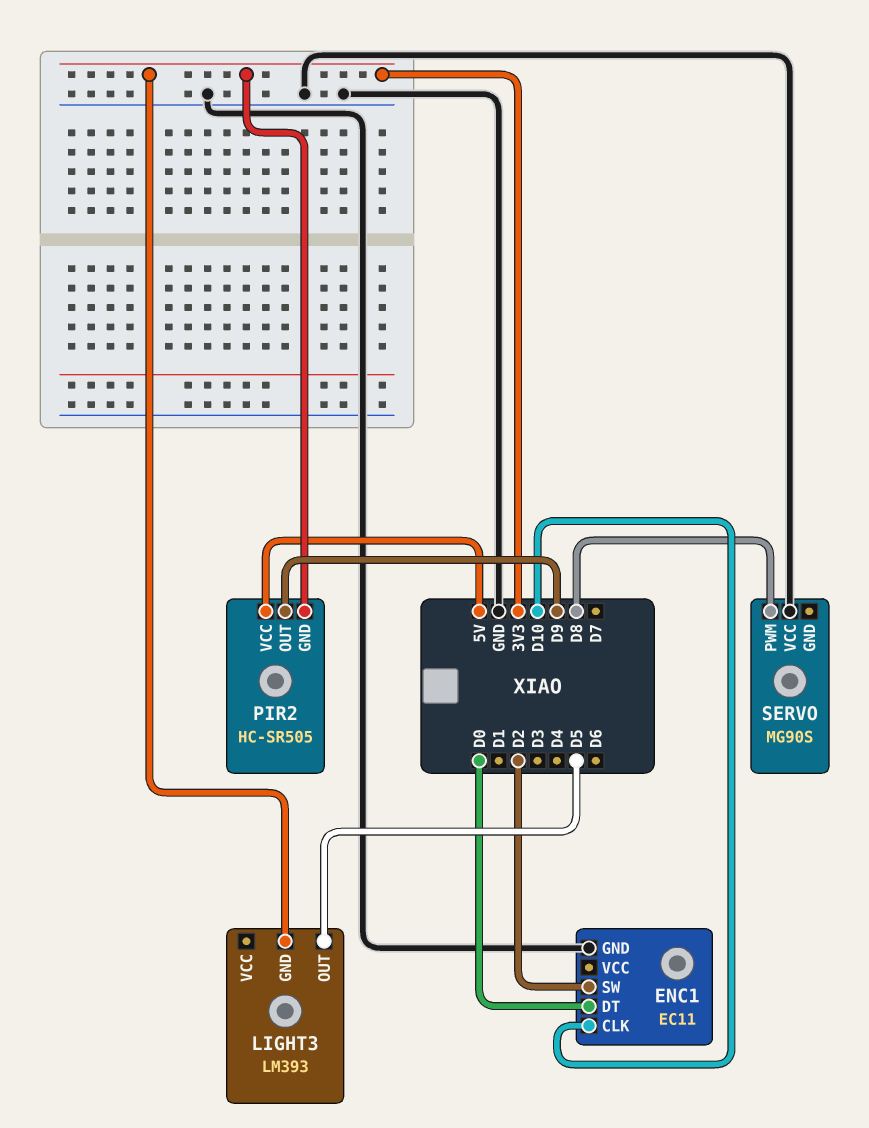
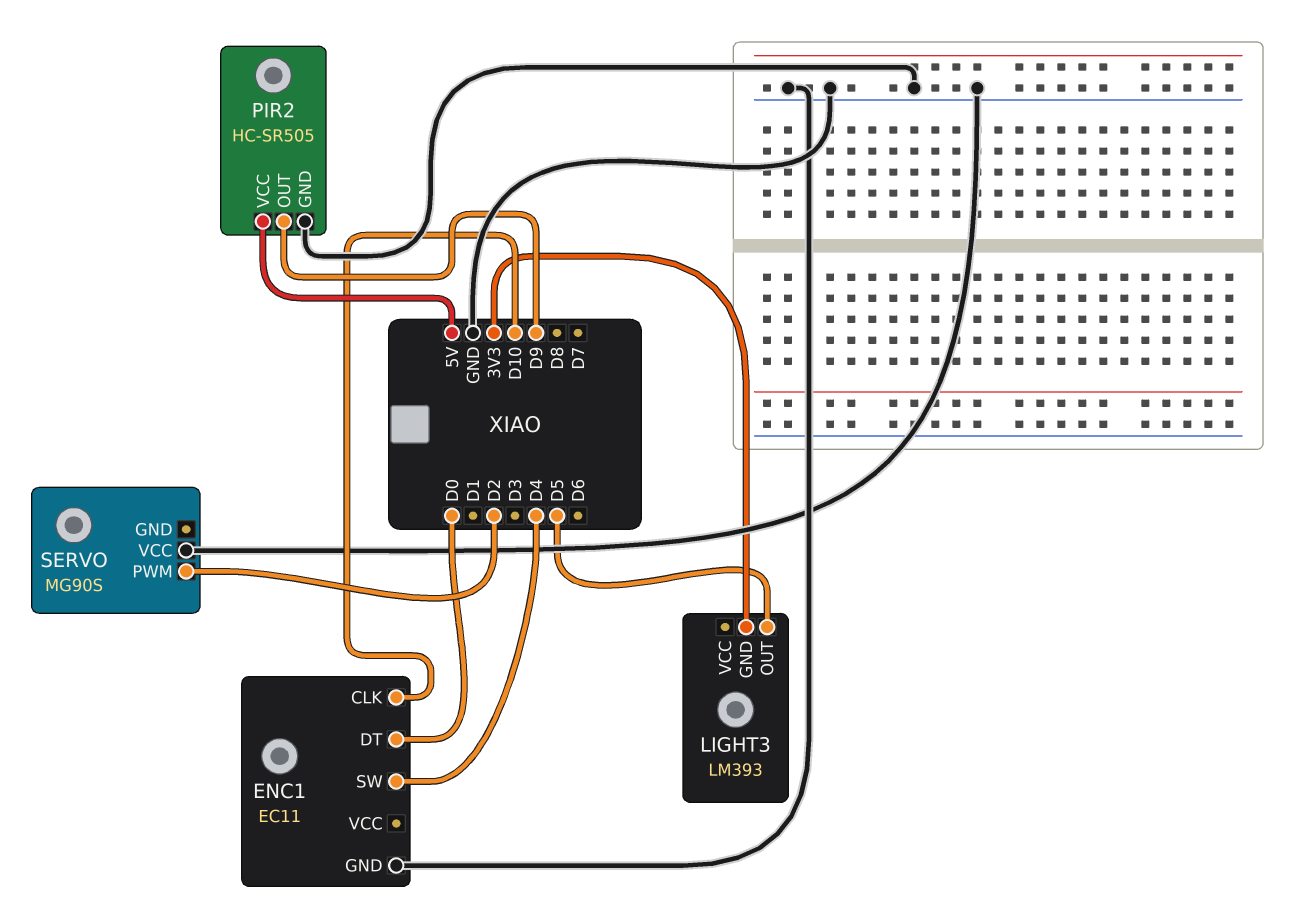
ENC1 pin SW: D2 -> D4
PIR2 pin GND: 3V3 -> GND
SERVO pin PWM: D8 -> D2

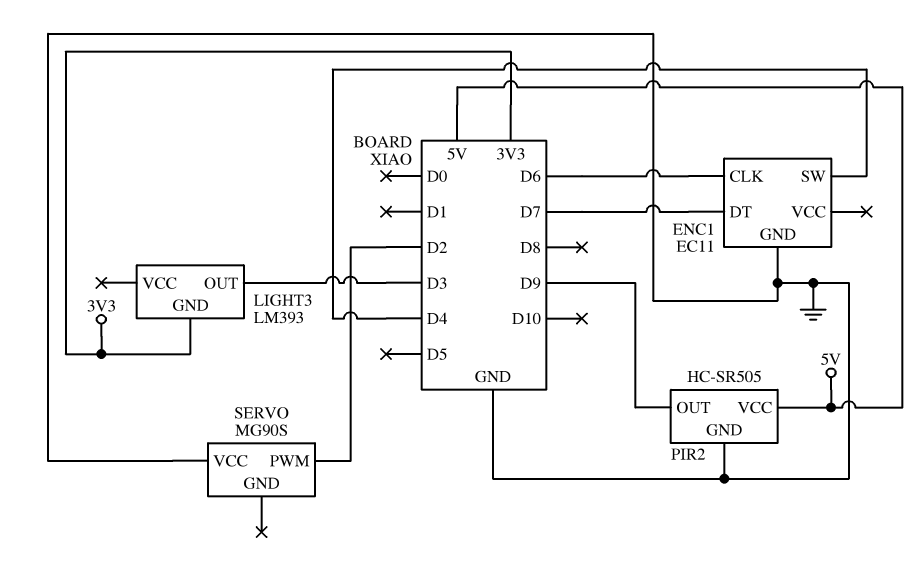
ENC1 pin CLK: D10 -> D6
ENC1 pin DT: D0 -> D7
LIGHT3 pin OUT: D5 -> D3

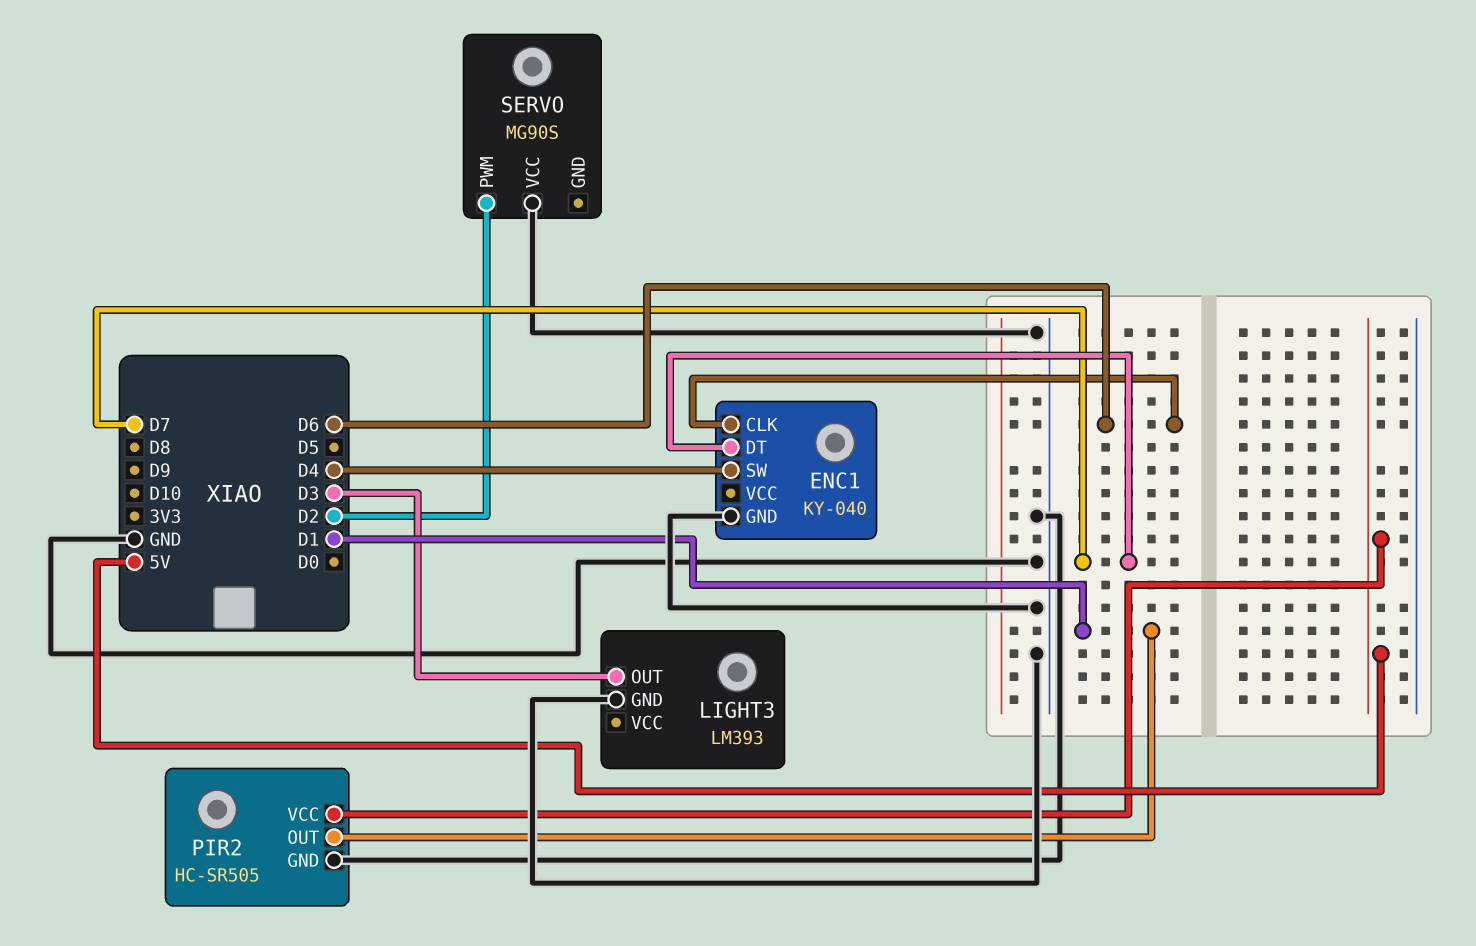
ENC1: EC11 -> KY-040
LIGHT3 pin GND: 3V3 -> GND
PIR2 pin OUT: D9 -> D1

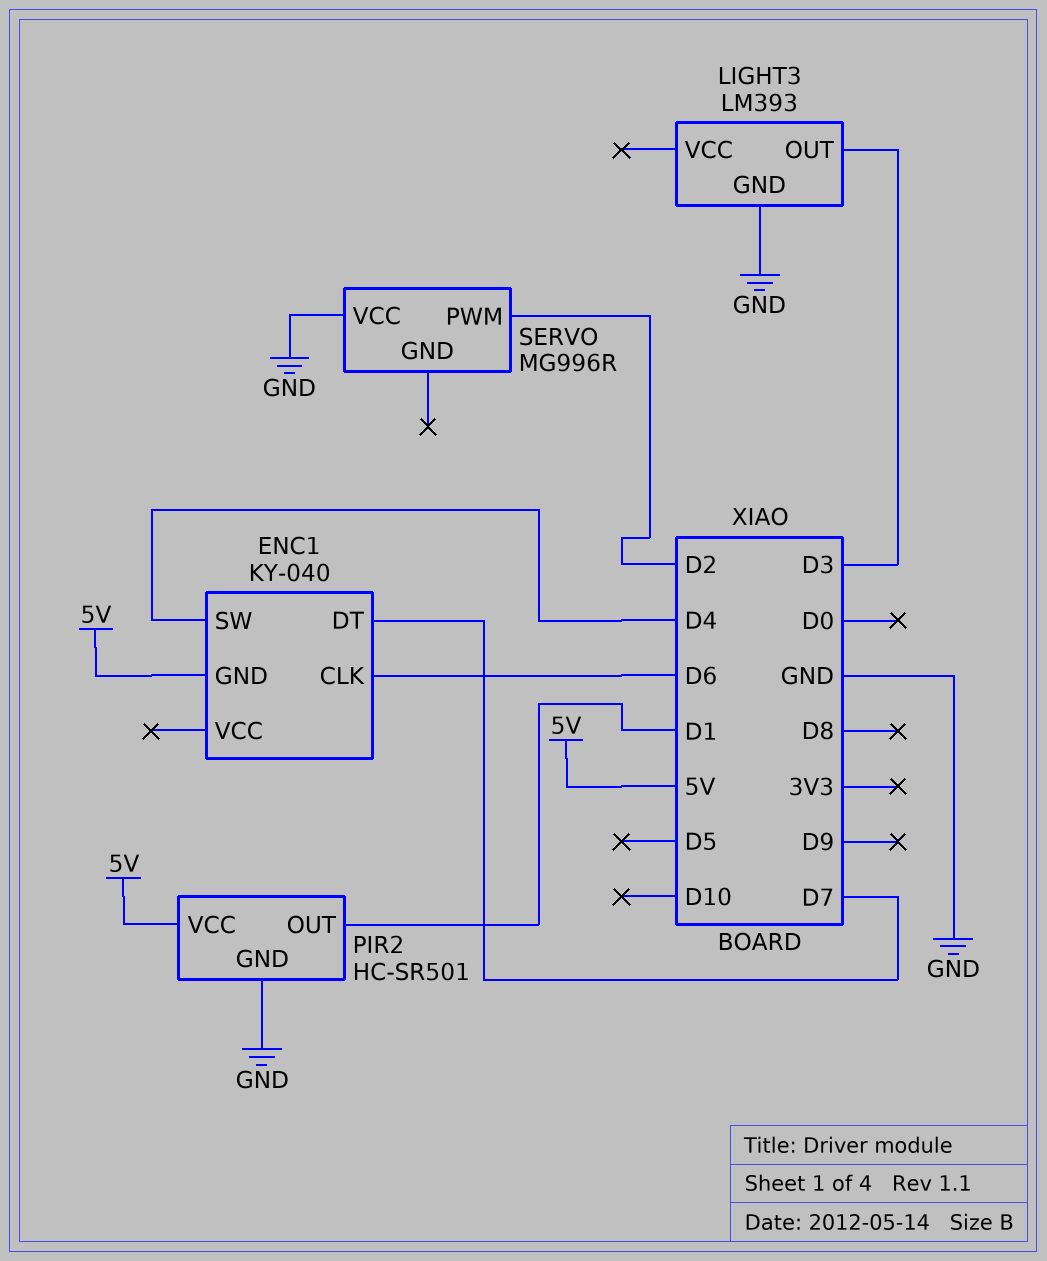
ENC1 pin GND: GND -> 5V
PIR2: HC-SR505 -> HC-SR501
SERVO: MG90S -> MG996R

